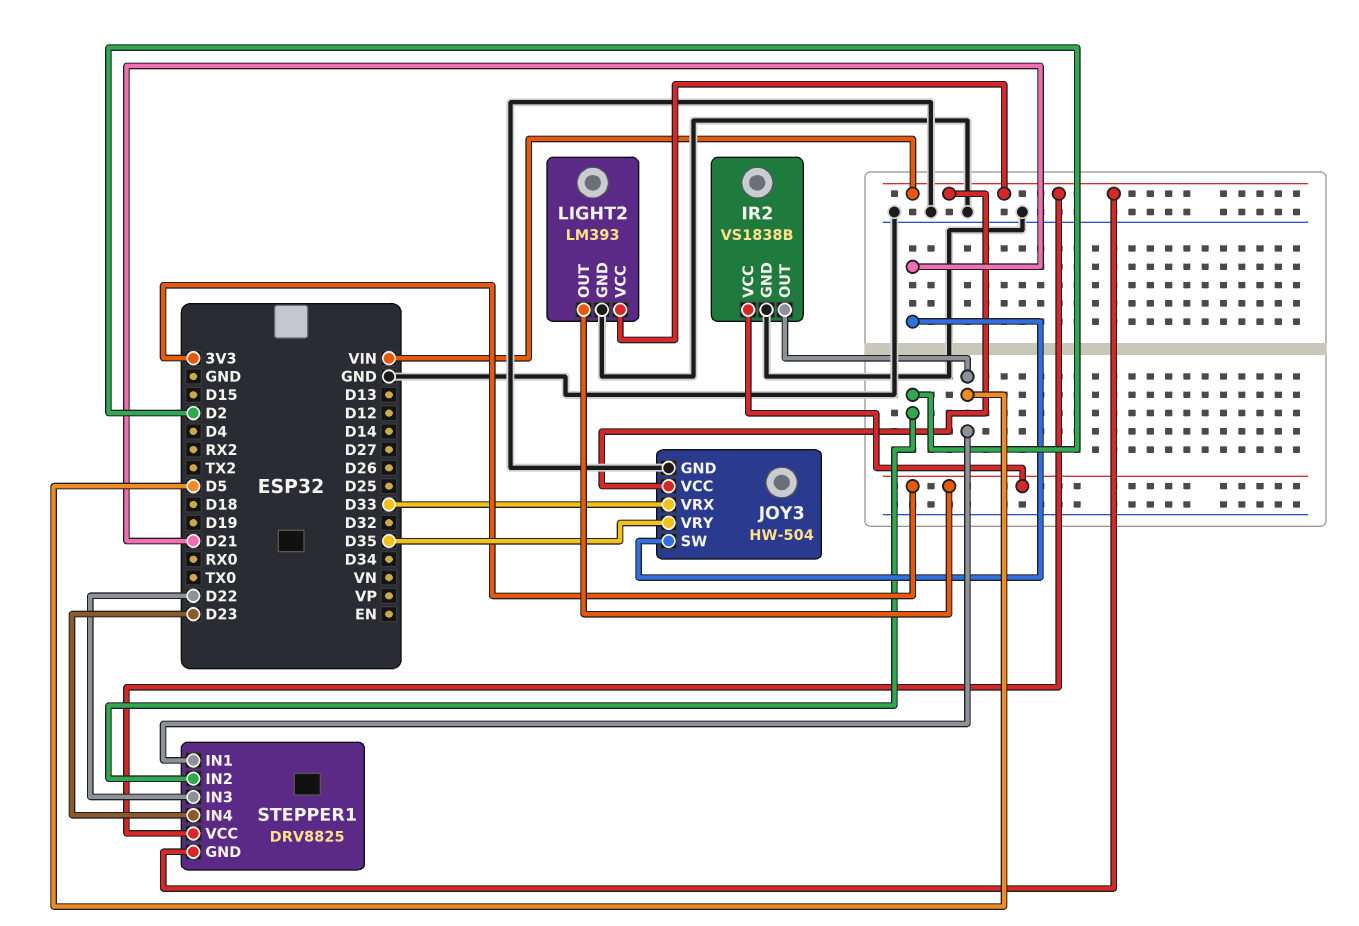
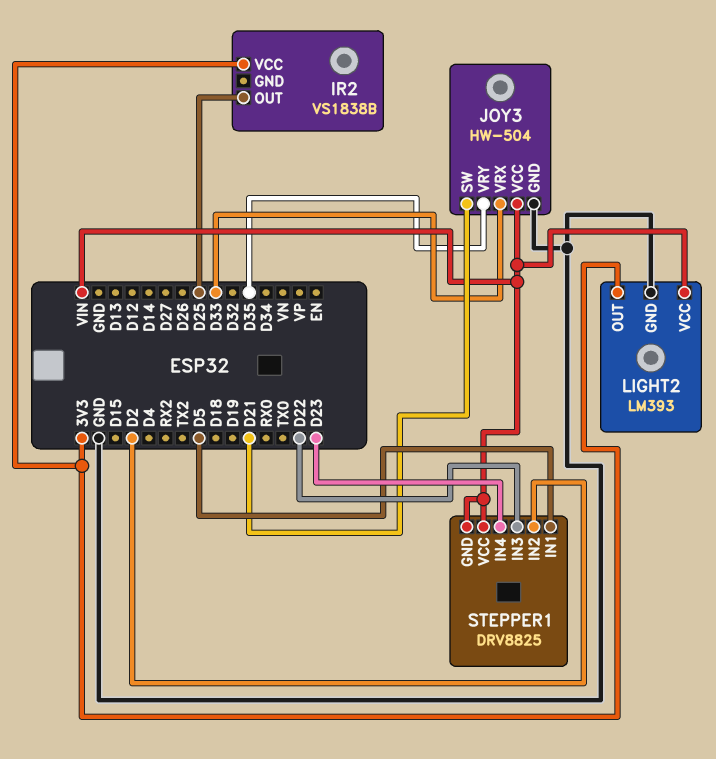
IR2 pin GND: GND -> none
IR2 pin OUT: D5 -> D25

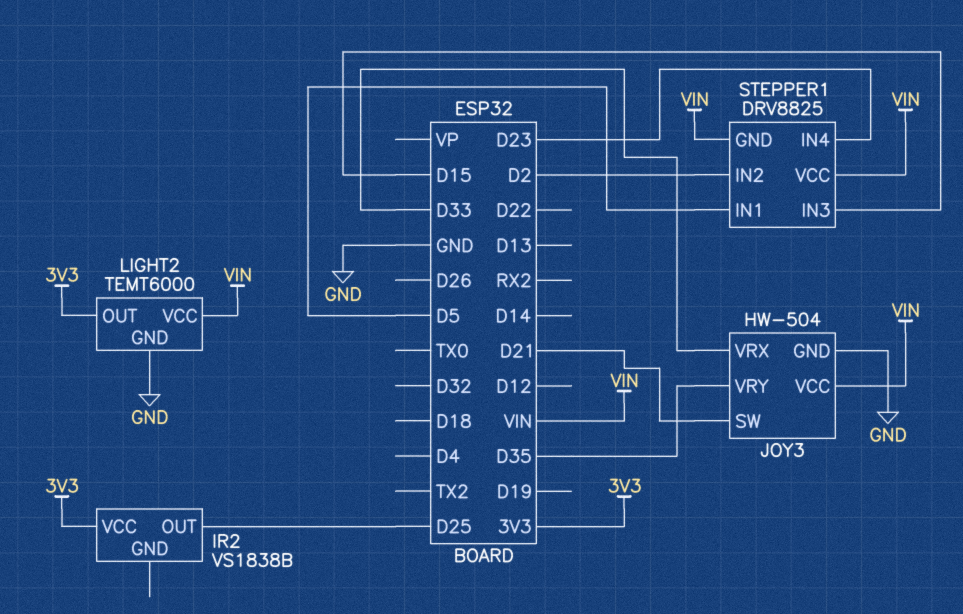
LIGHT2: LM393 -> TEMT6000
STEPPER1 pin IN3: D22 -> D15

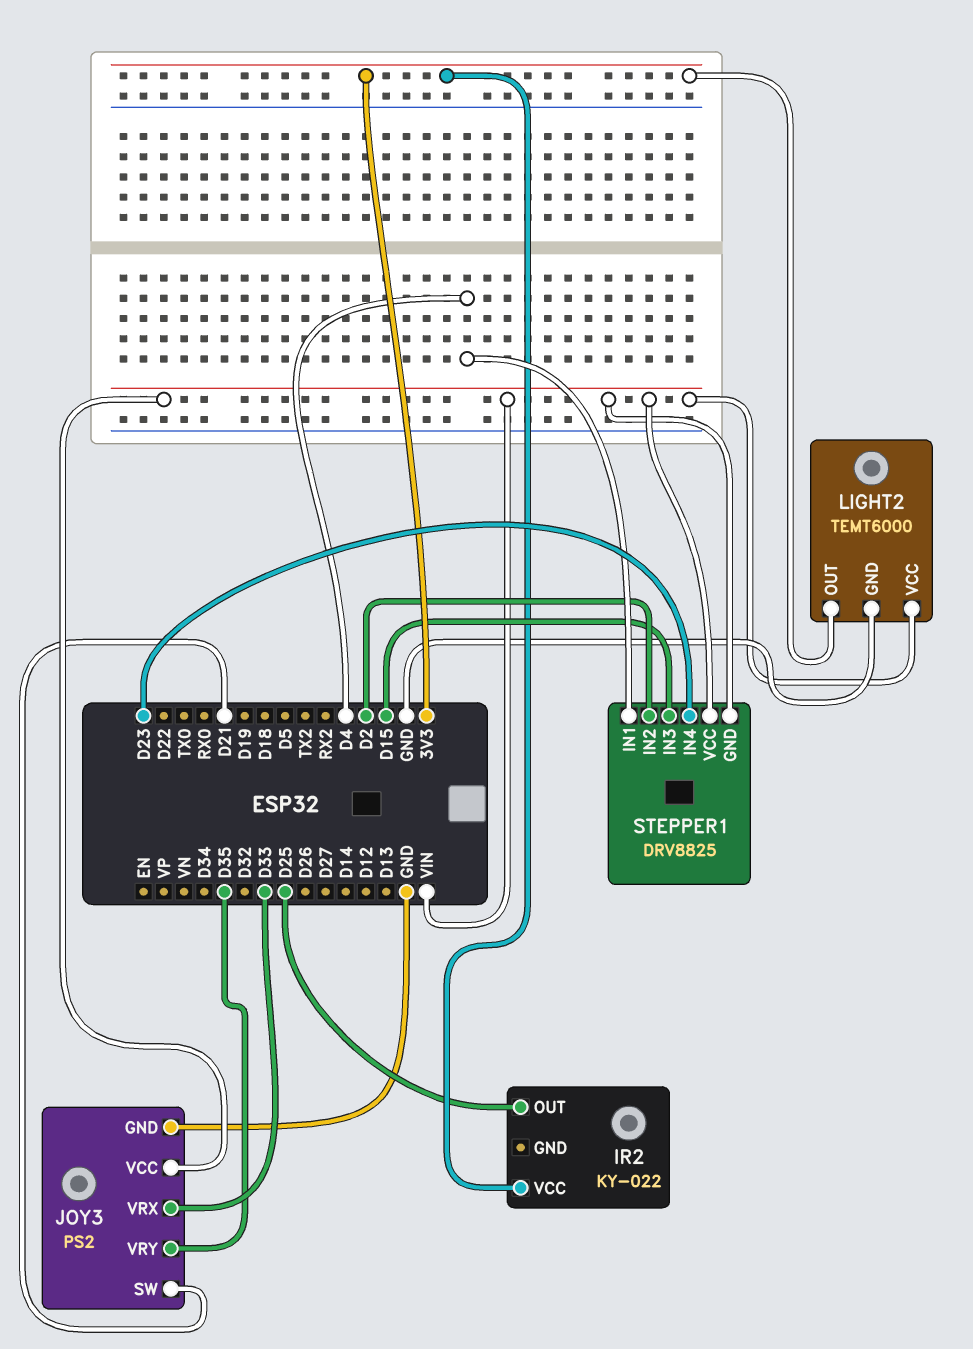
IR2: VS1838B -> KY-022
JOY3: HW-504 -> PS2
STEPPER1 pin IN1: D5 -> D4

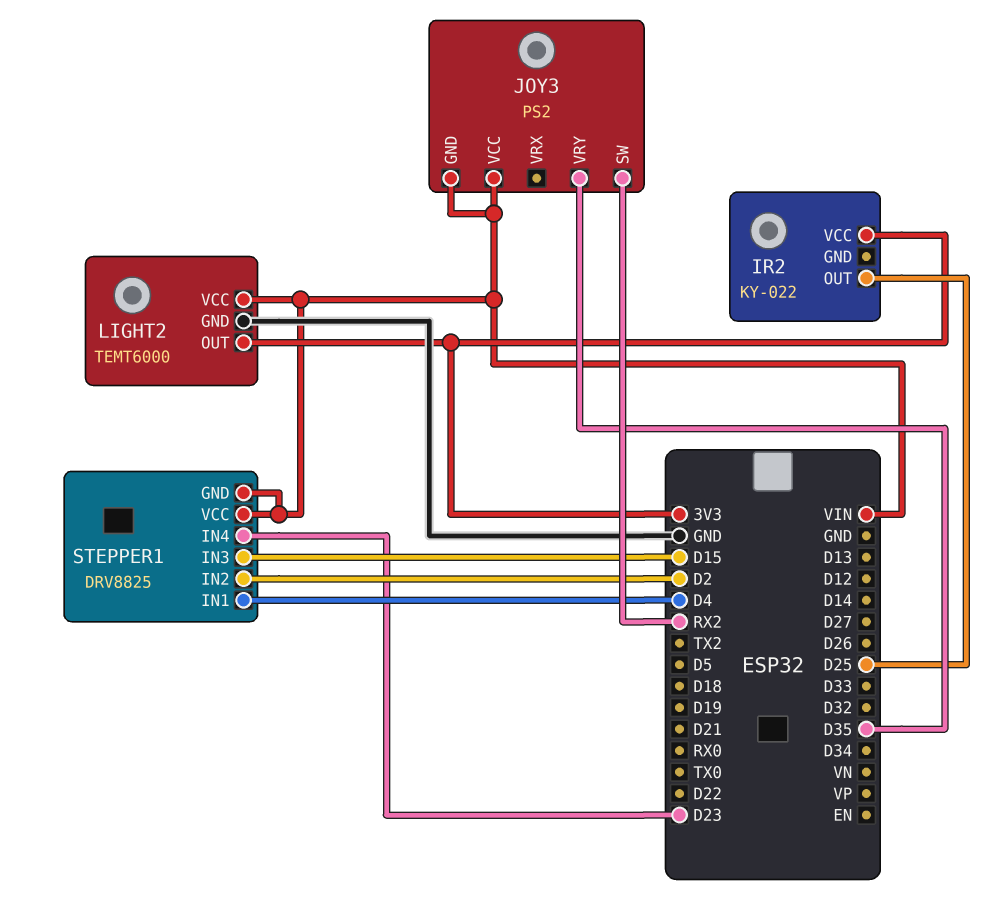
JOY3 pin GND: GND -> VIN
JOY3 pin SW: D21 -> RX2
JOY3 pin VRX: D33 -> none

